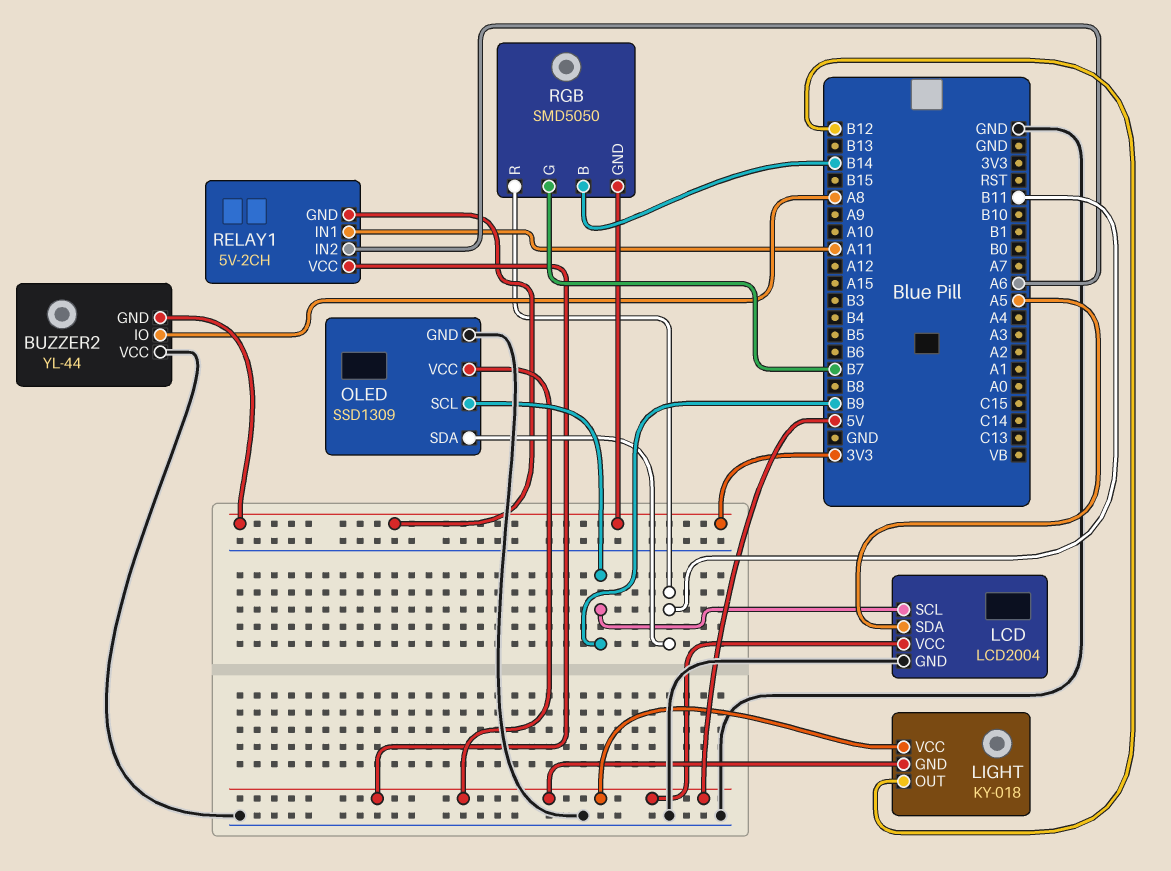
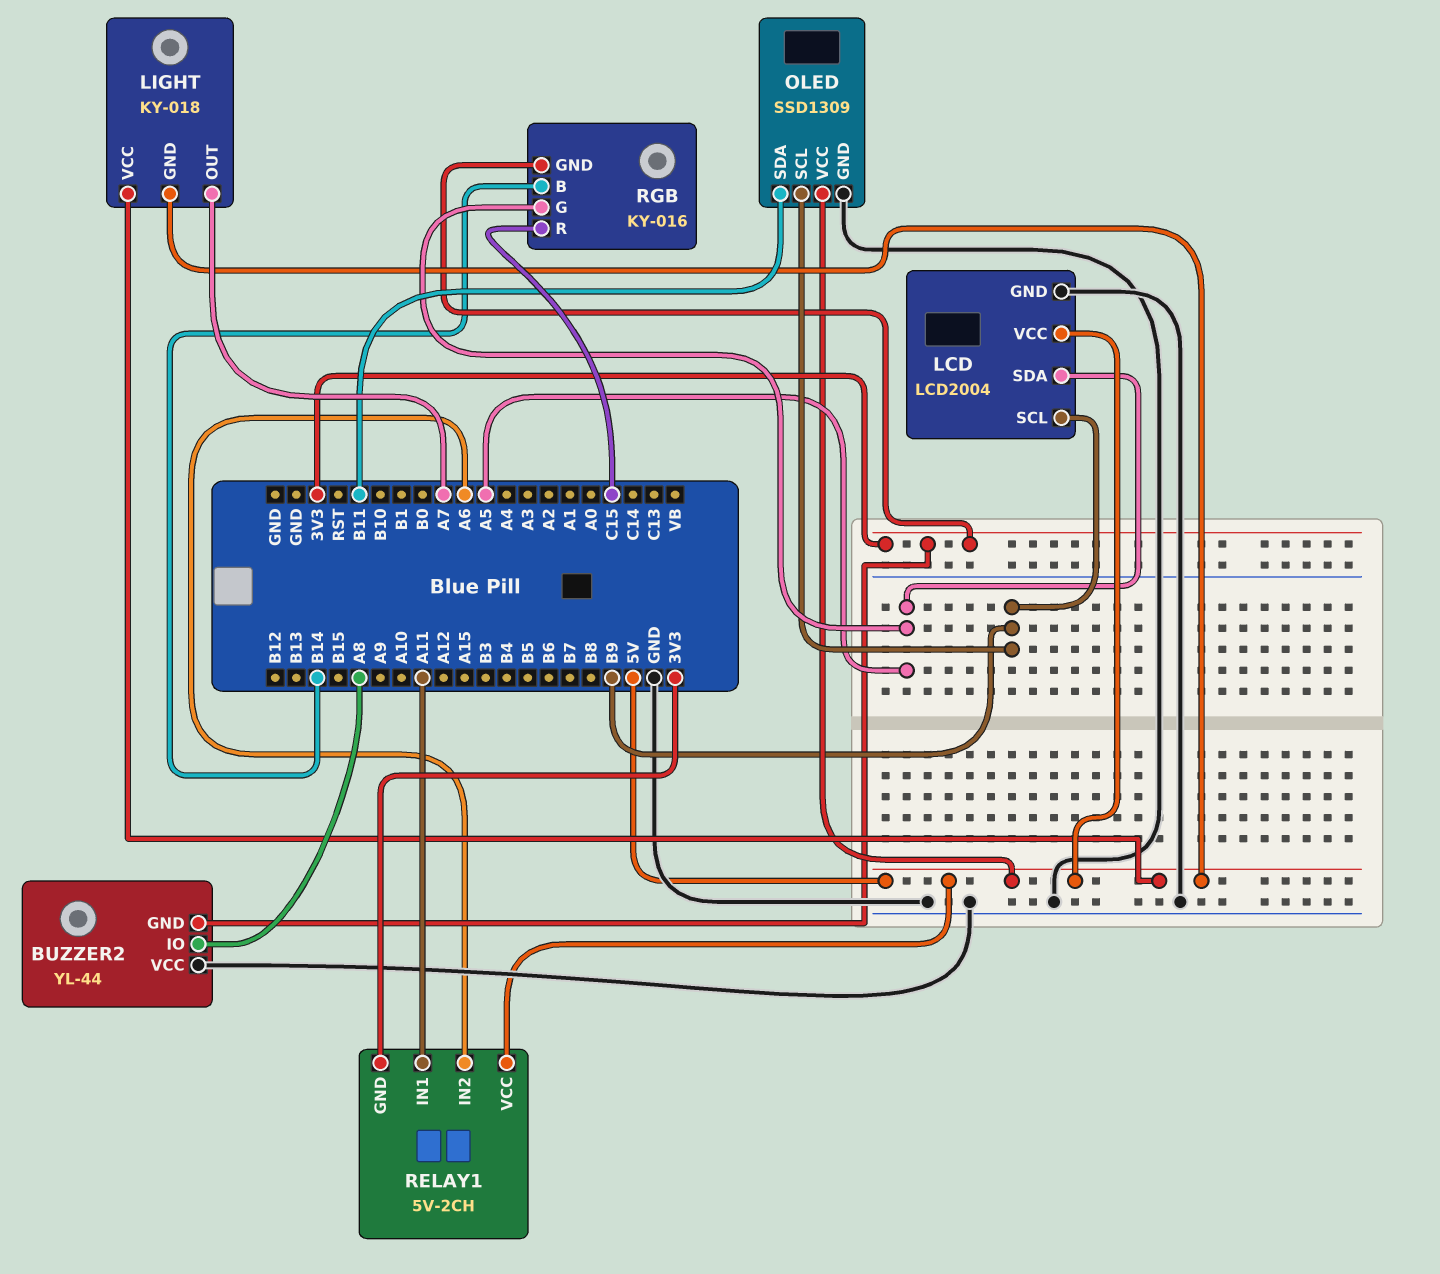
LIGHT pin OUT: B12 -> A7
RGB: SMD5050 -> KY-016
RGB pin G: B7 -> A5
RGB pin R: B11 -> C15

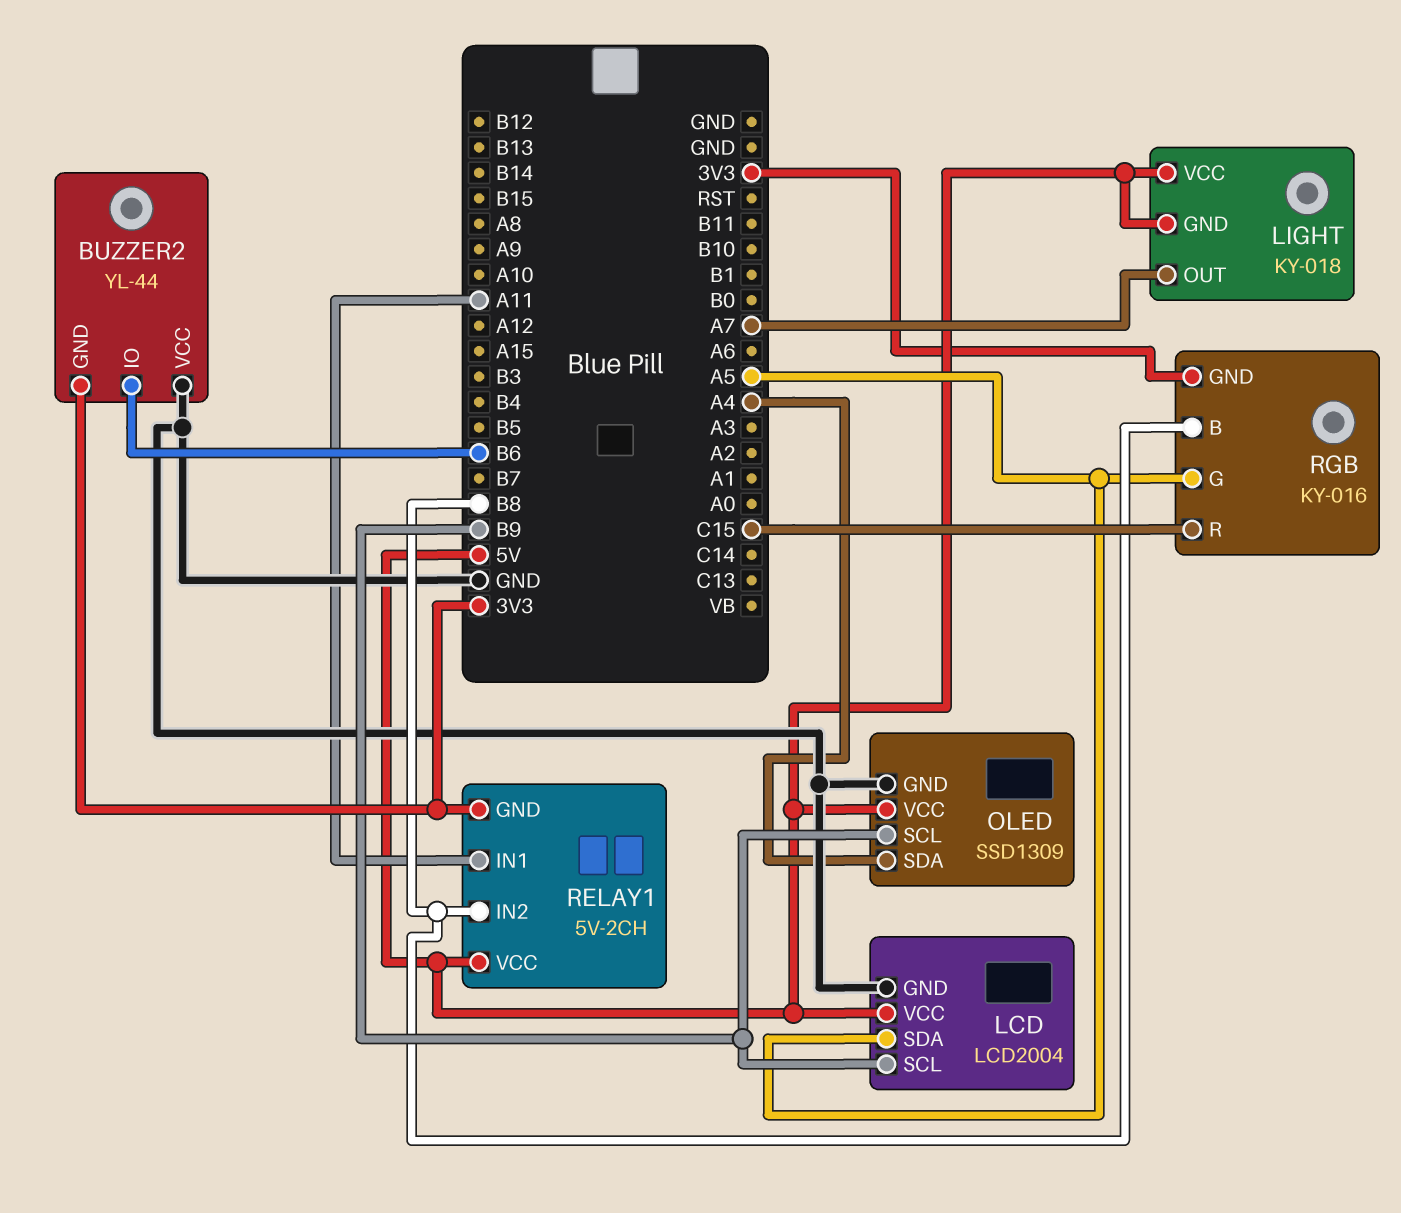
BUZZER2 pin IO: A8 -> B6
OLED pin SDA: B11 -> A4
RELAY1 pin IN2: A6 -> B8
RGB pin B: B14 -> B8

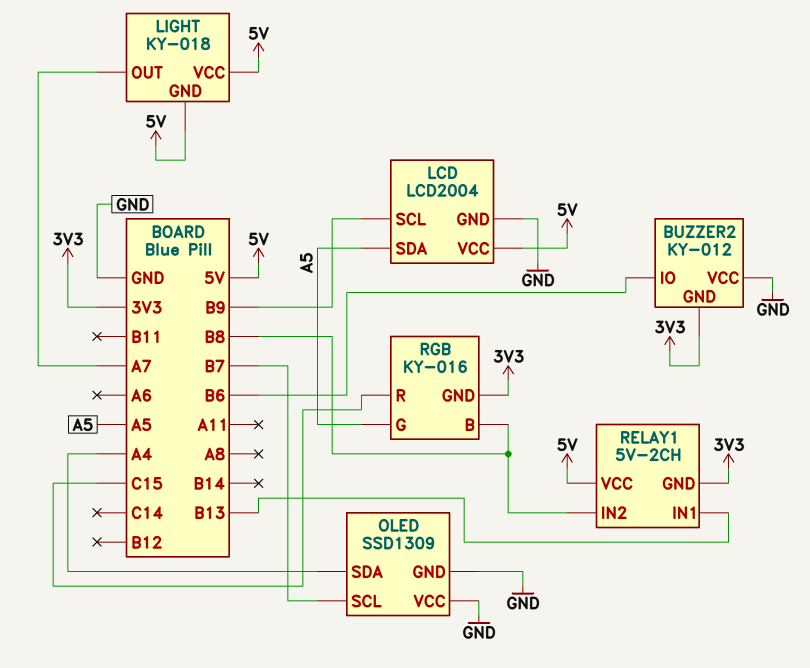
BUZZER2: YL-44 -> KY-012
OLED pin SCL: B9 -> B7
OLED pin VCC: 5V -> GND
RELAY1 pin IN1: A11 -> B13

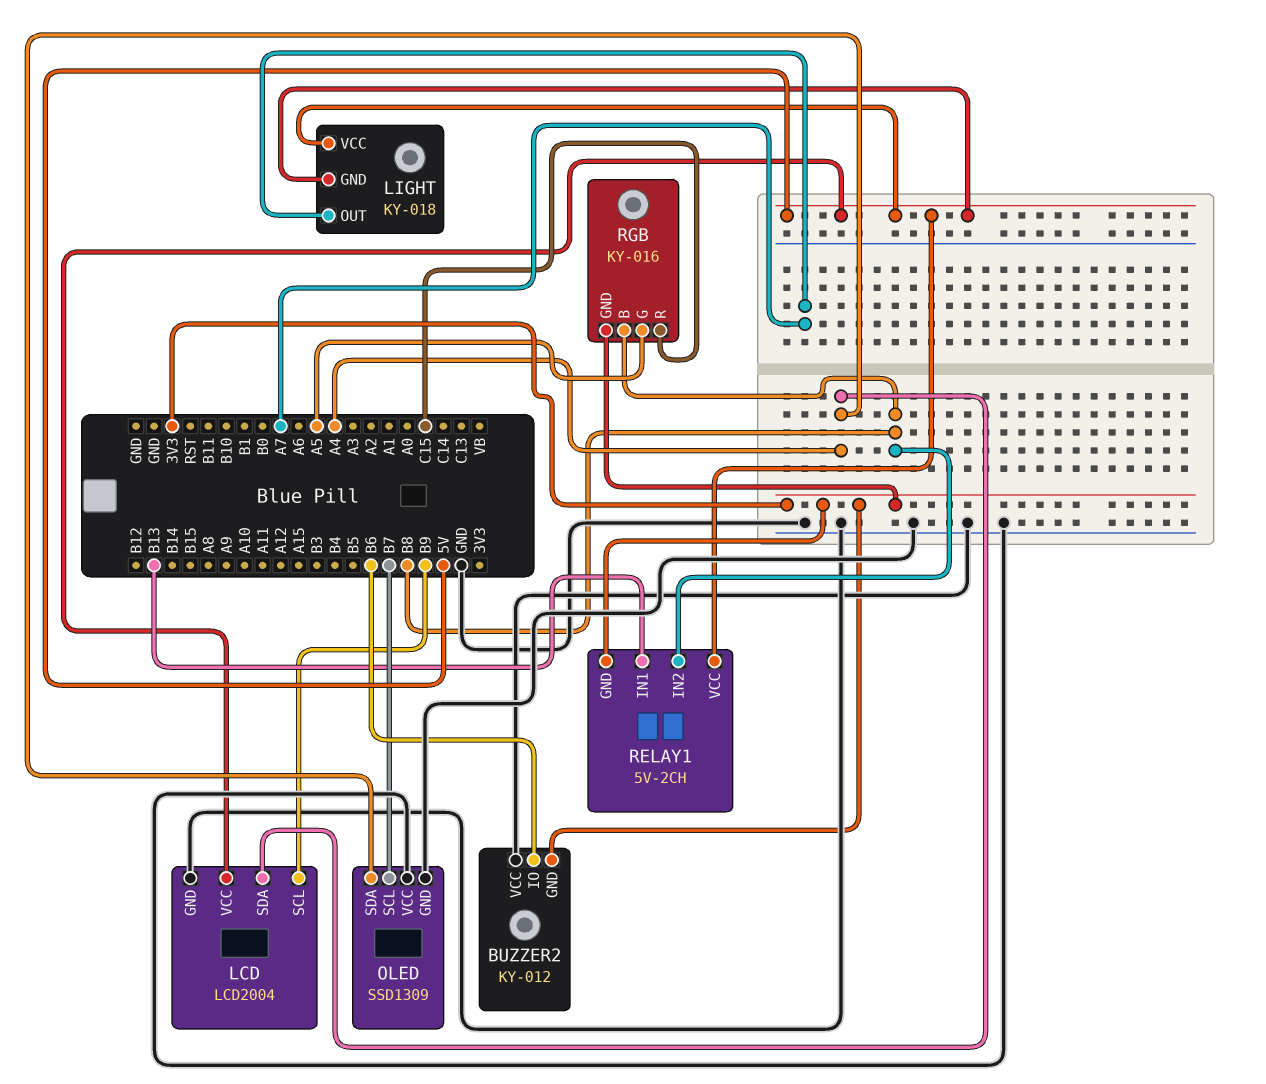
LCD pin SDA: A5 -> A4

